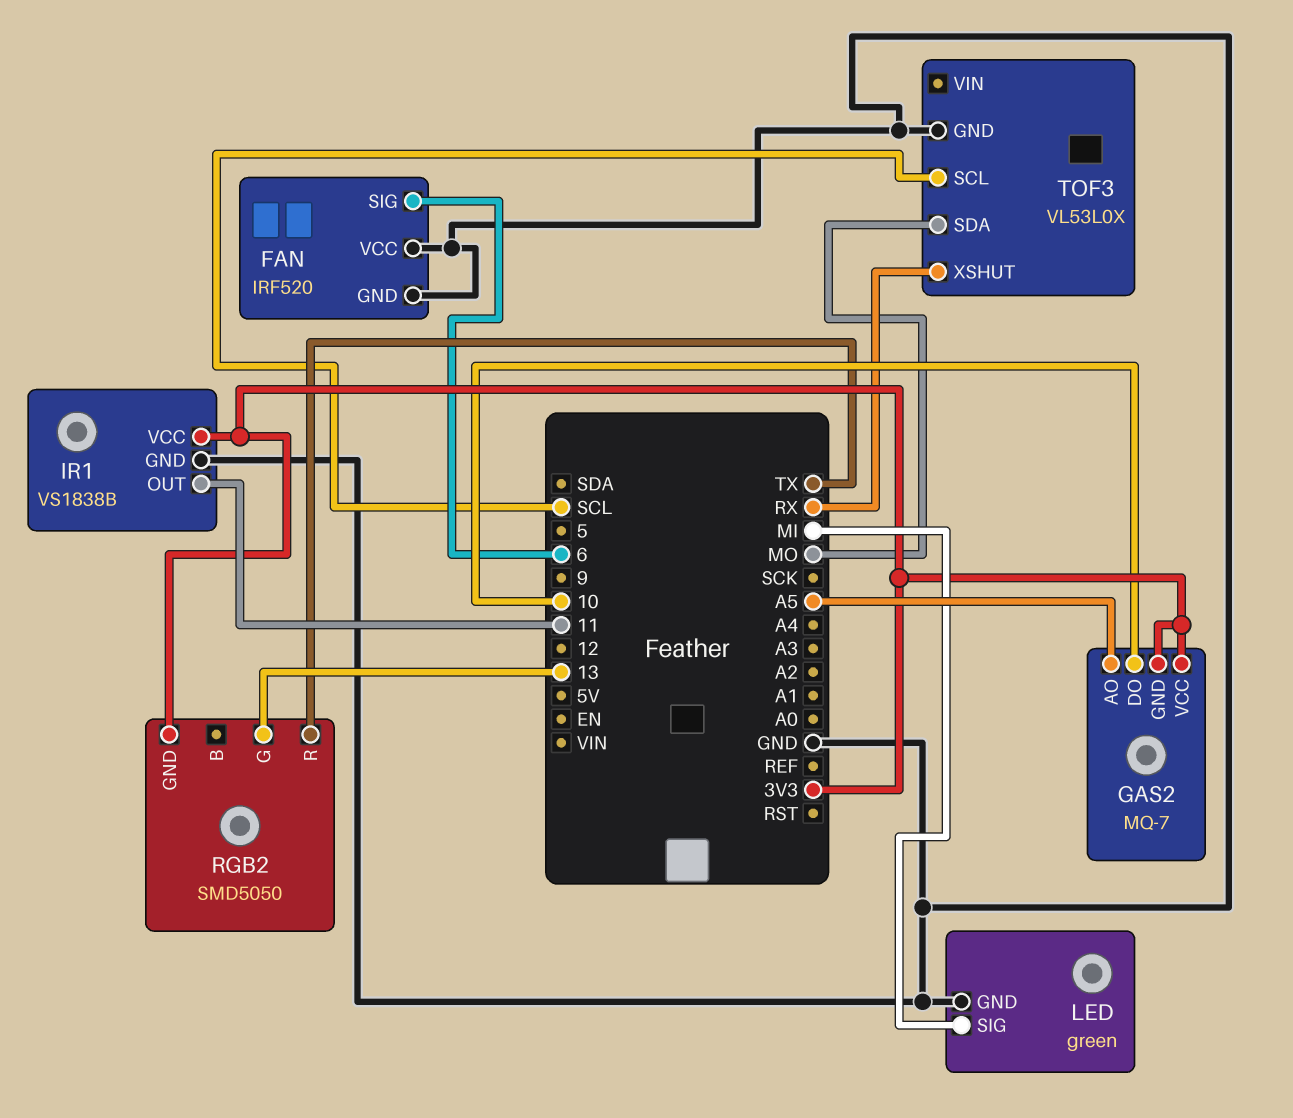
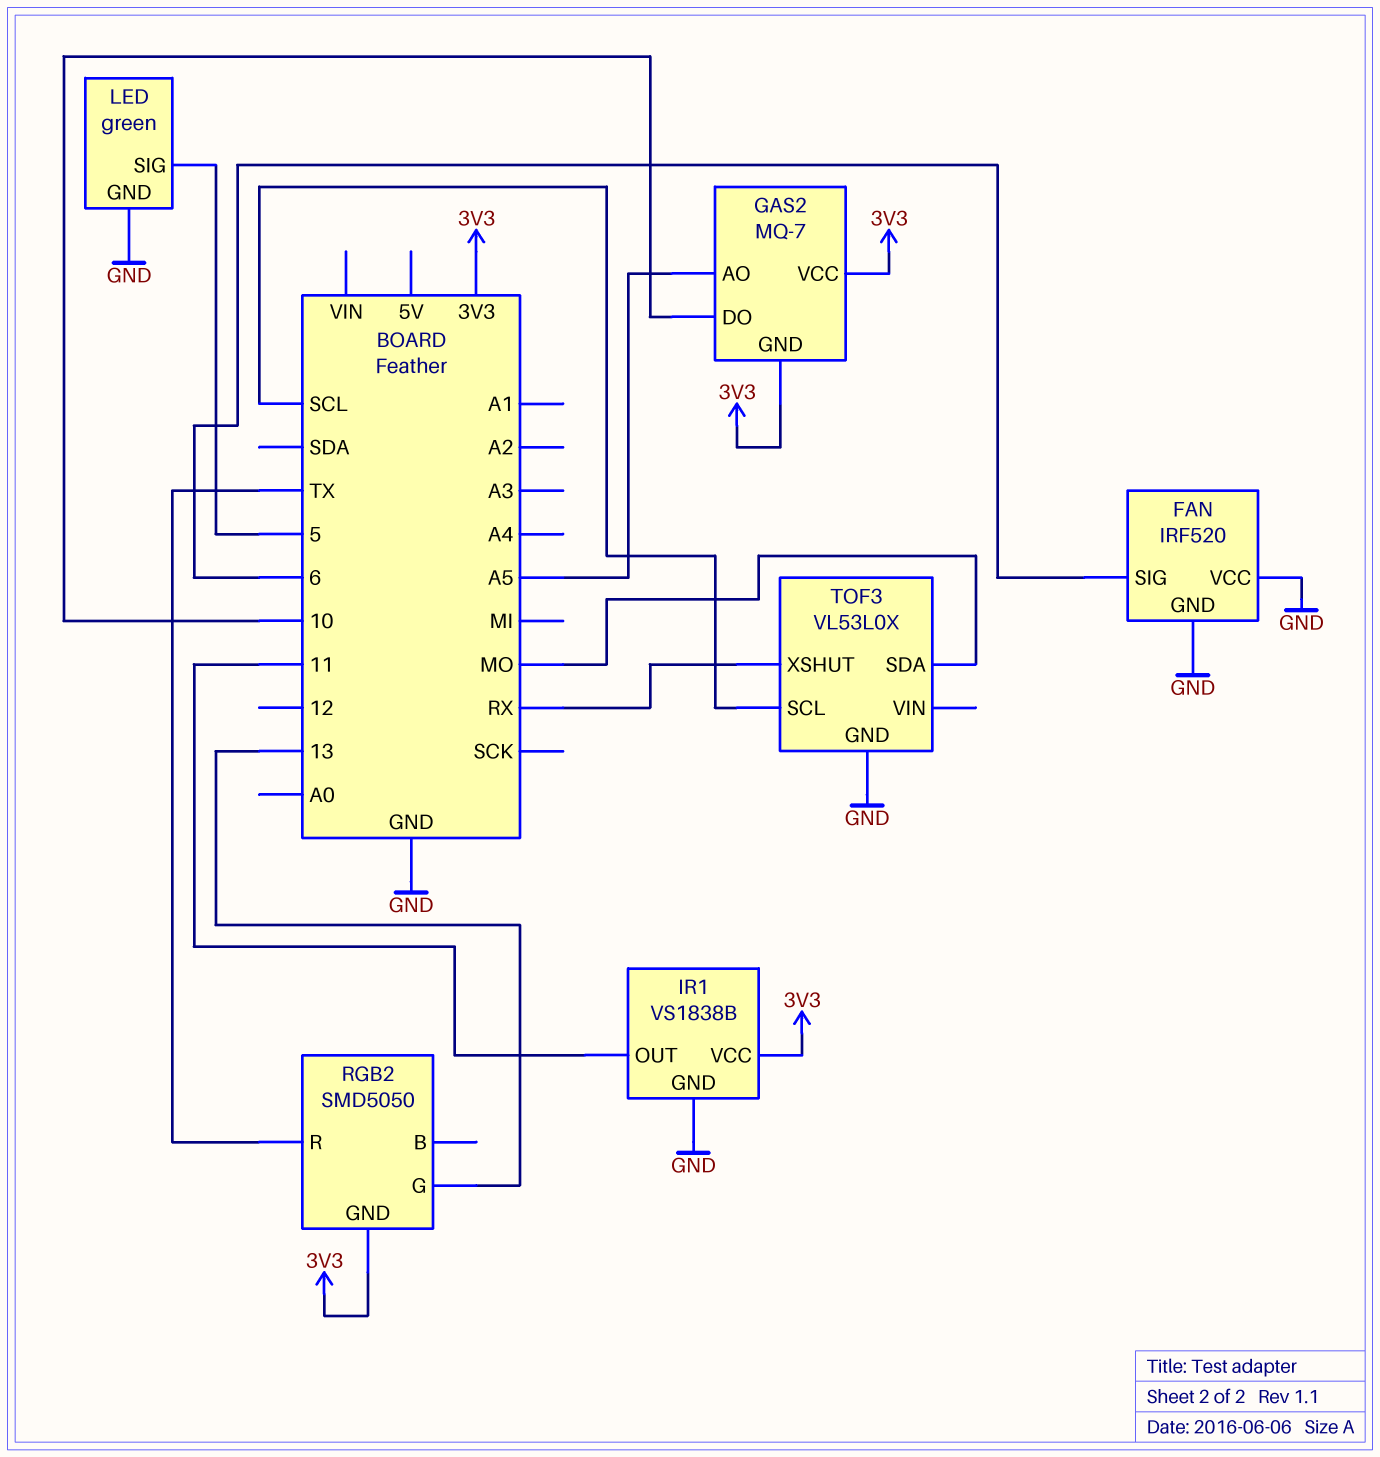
LED pin SIG: MI -> 5

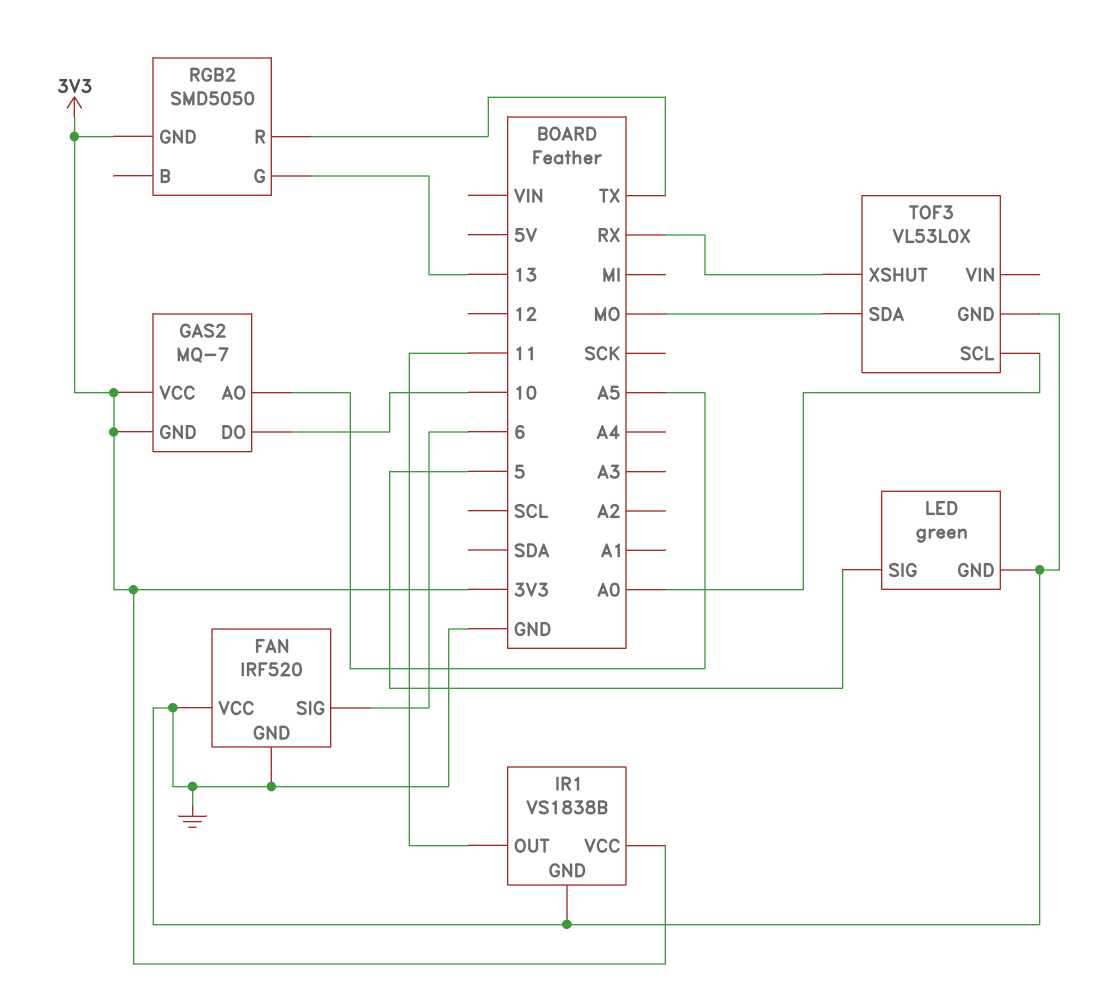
TOF3 pin SCL: SCL -> A0

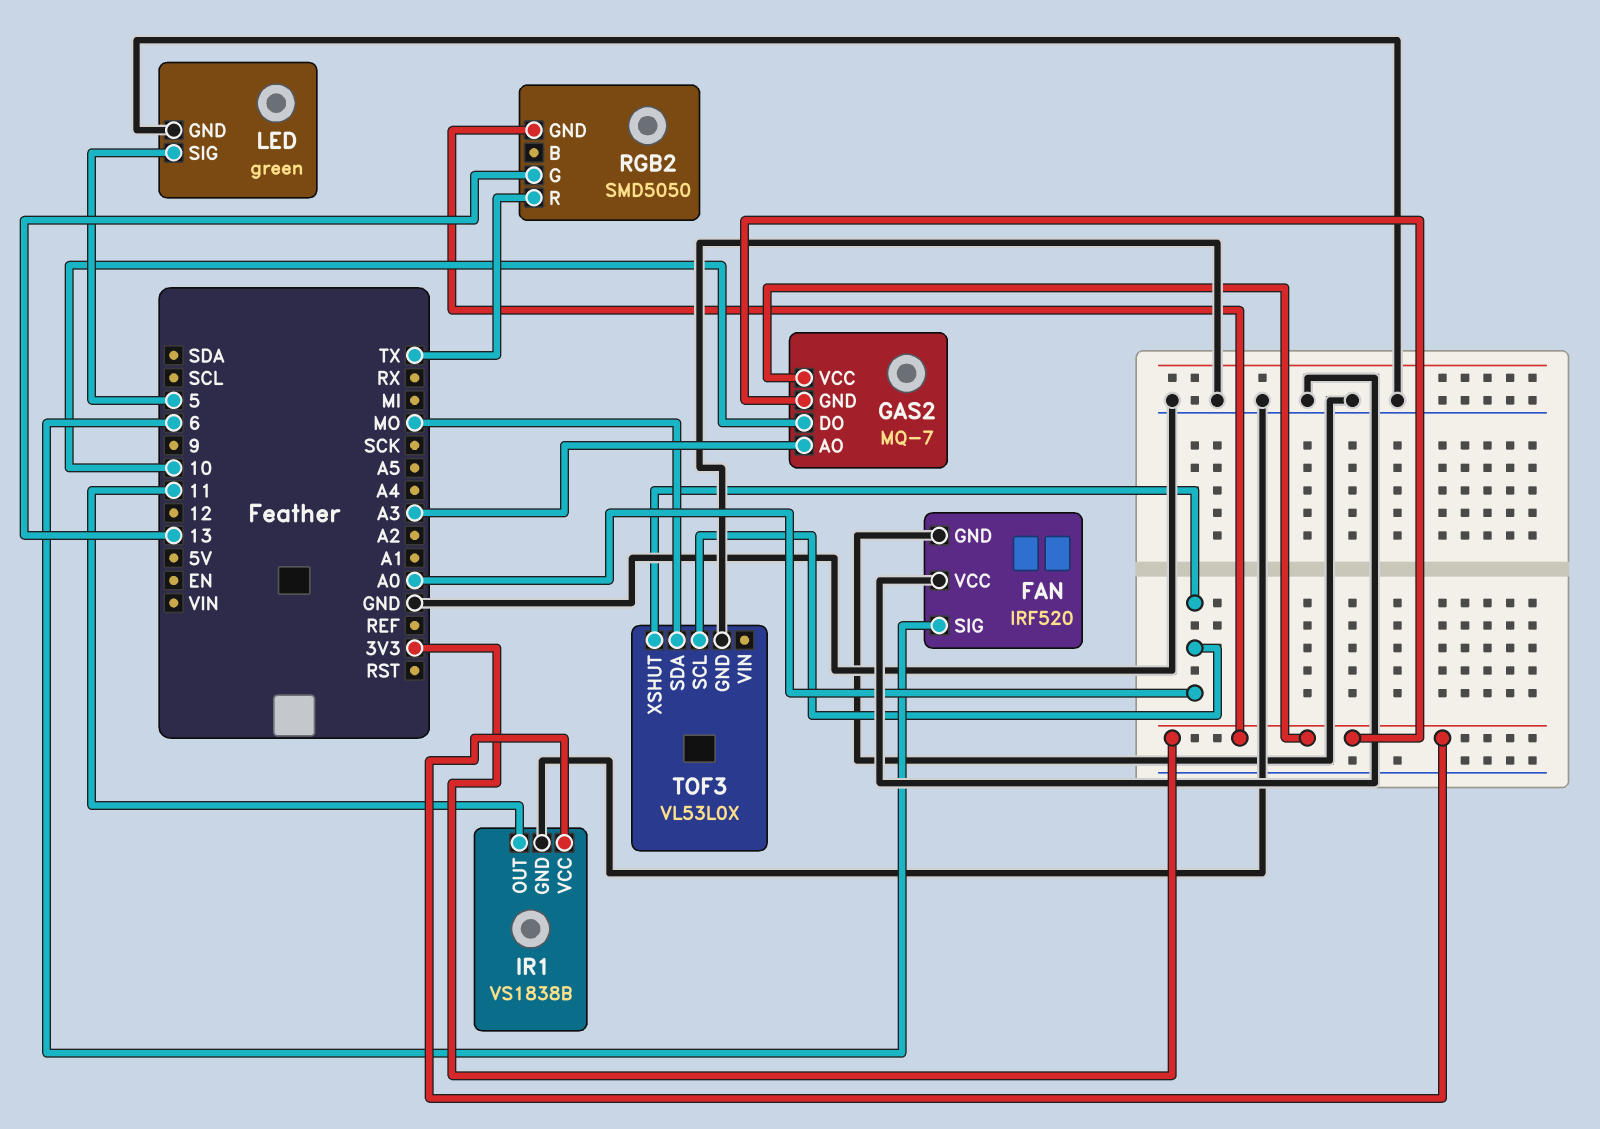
GAS2 pin AO: A5 -> A3
TOF3 pin XSHUT: RX -> A0

